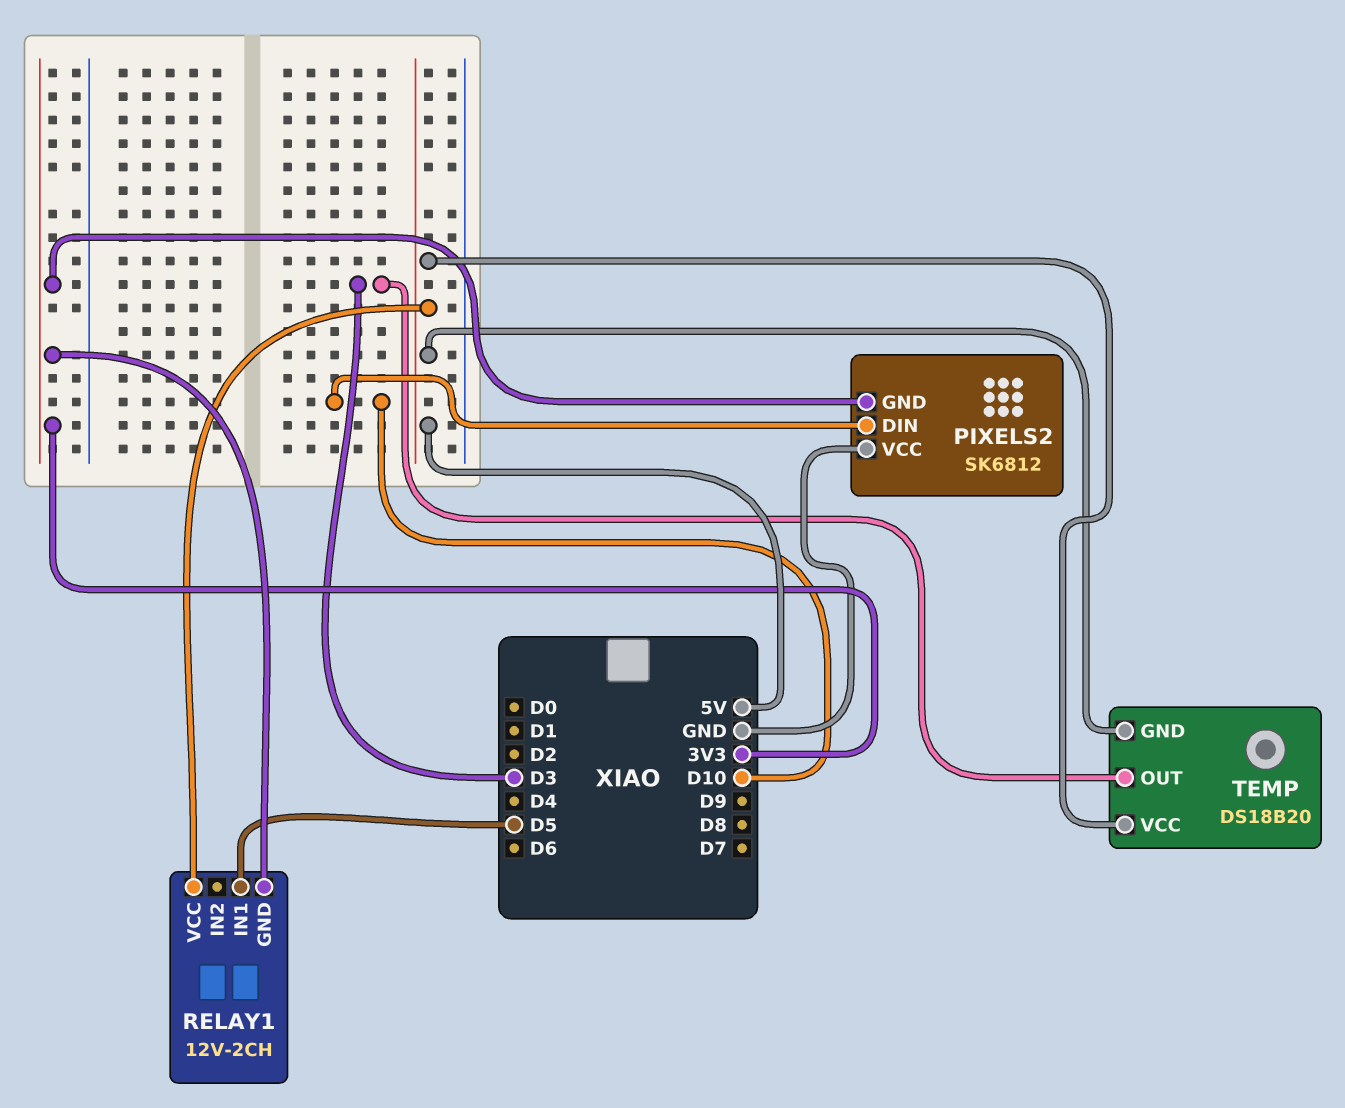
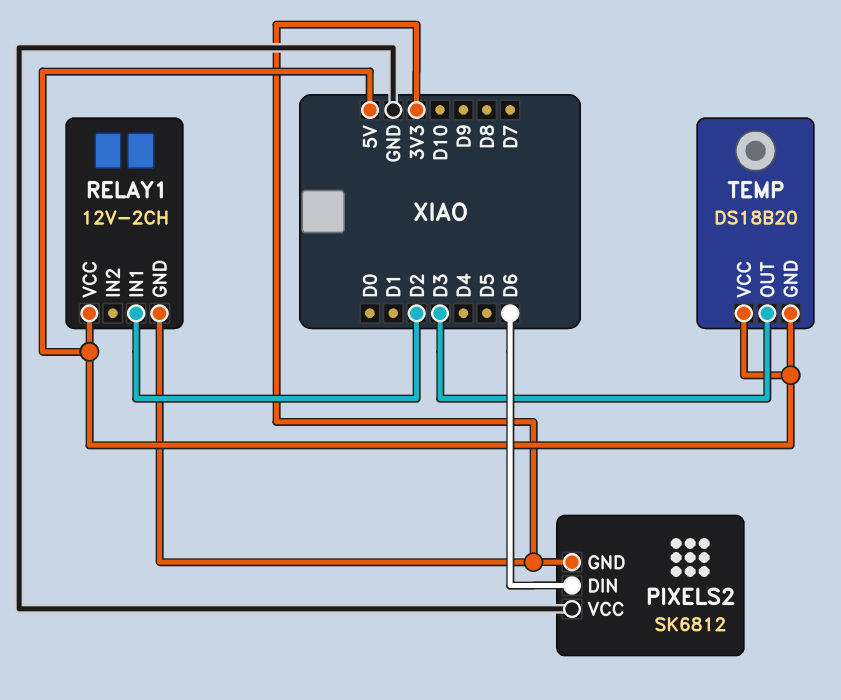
PIXELS2 pin DIN: D10 -> D6
RELAY1 pin IN1: D5 -> D2

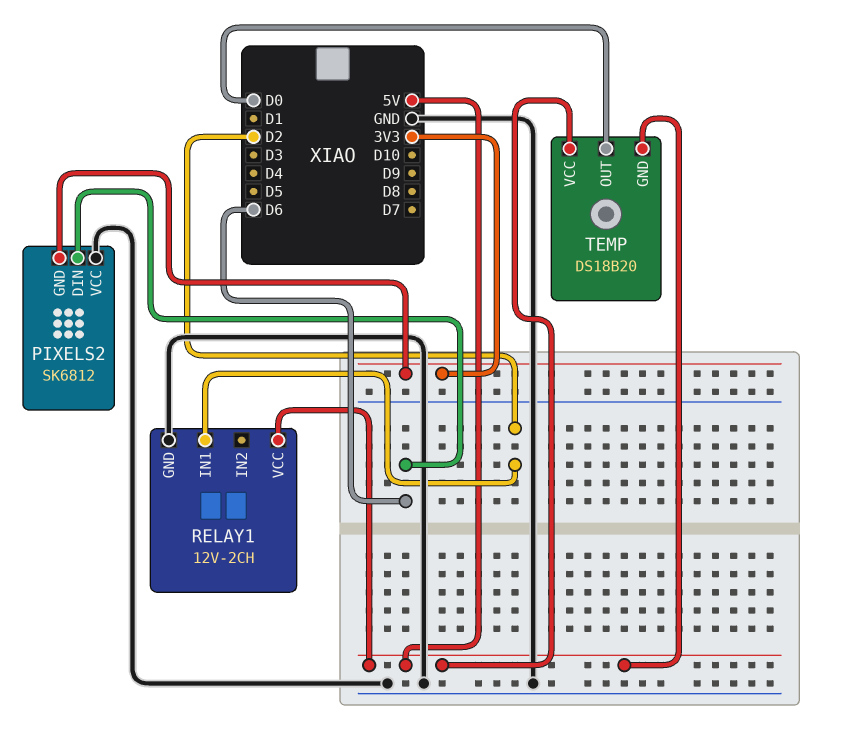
RELAY1 pin GND: 3V3 -> GND
TEMP pin OUT: D3 -> D0

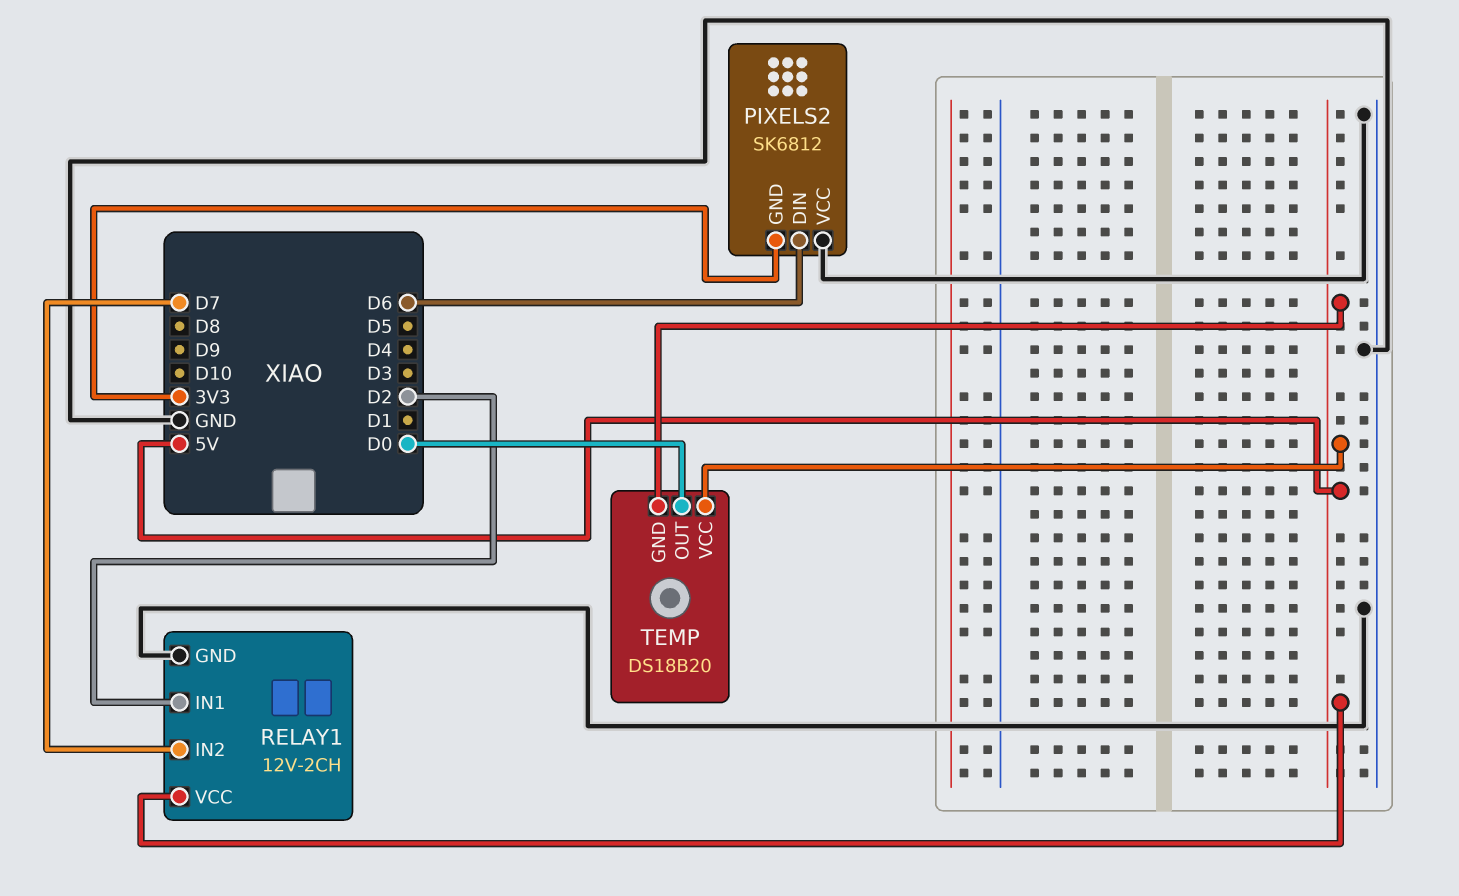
RELAY1 pin IN2: none -> D7

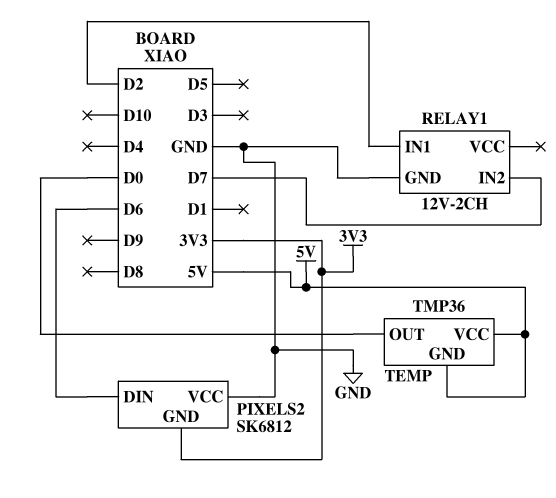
RELAY1 pin VCC: 5V -> none
TEMP: DS18B20 -> TMP36

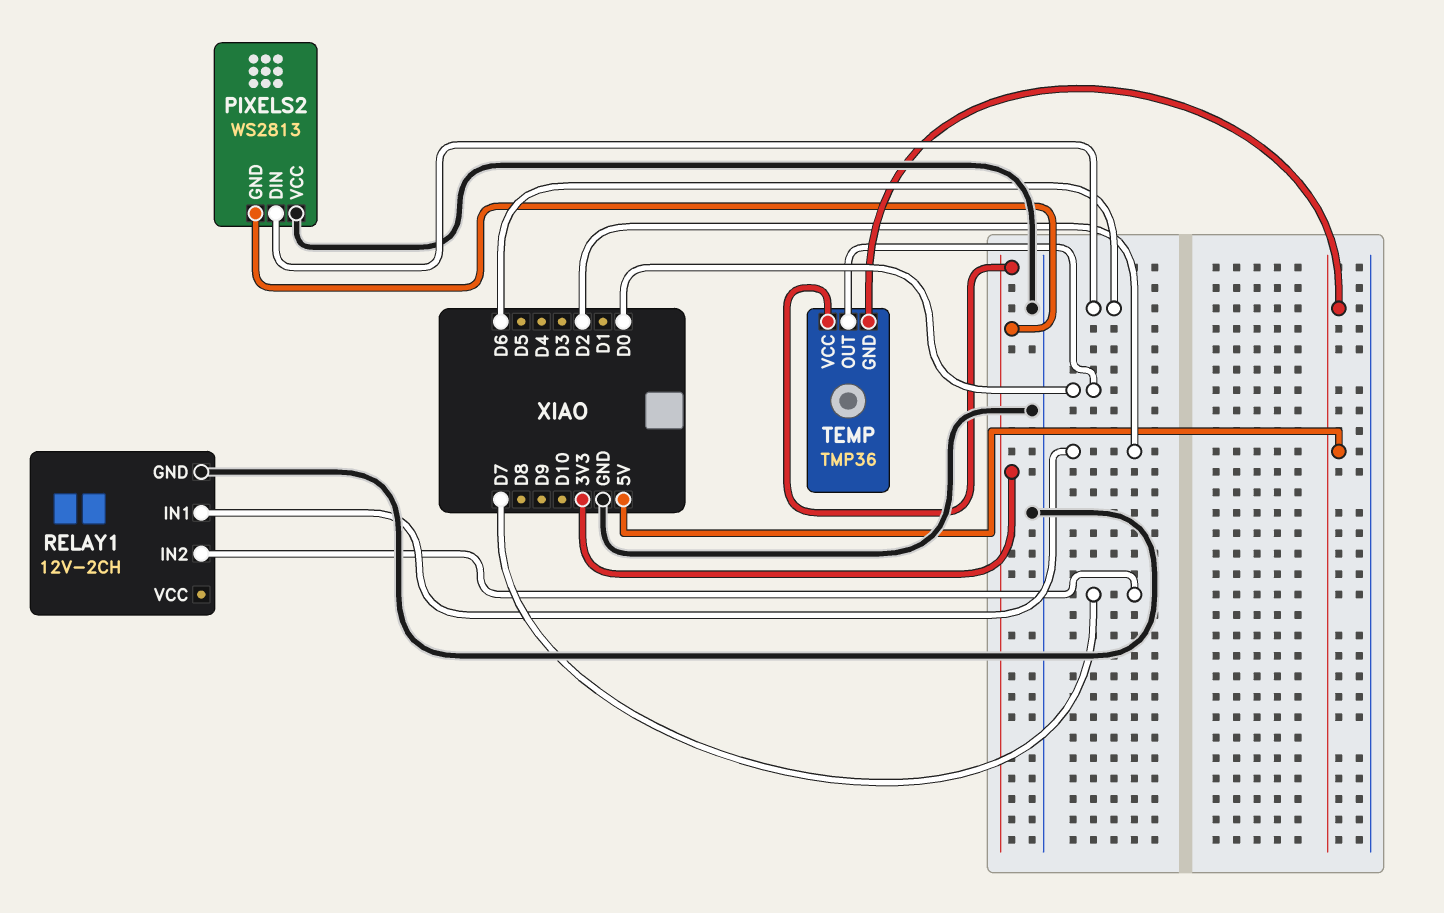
PIXELS2: SK6812 -> WS2813
TEMP pin VCC: 5V -> 3V3

